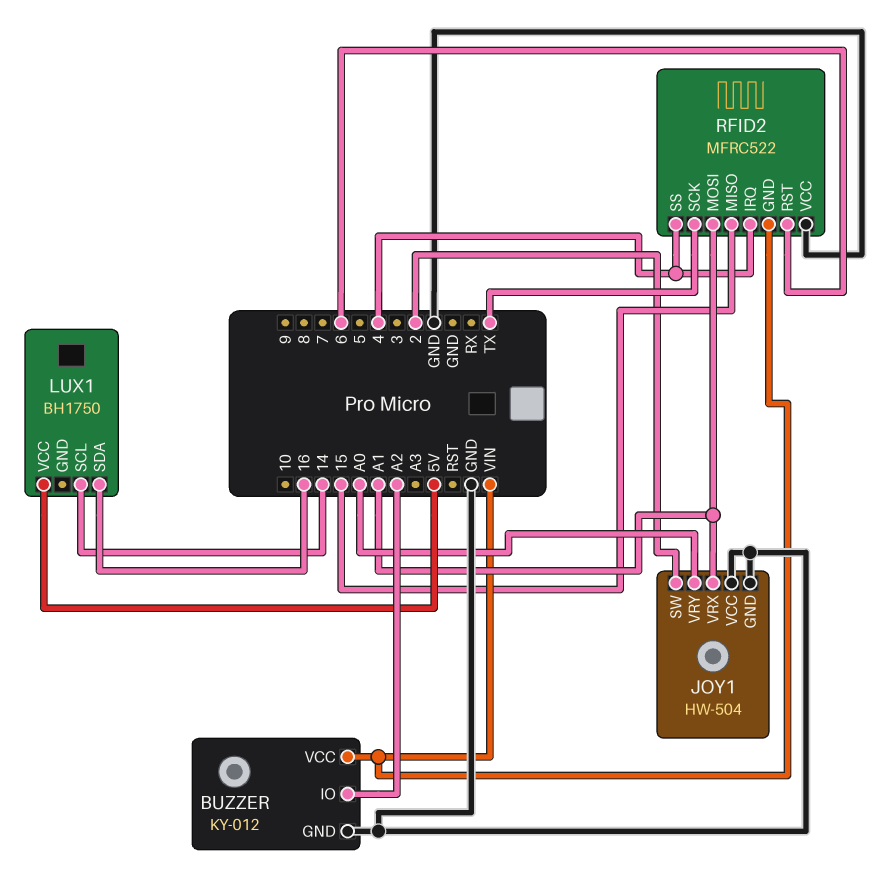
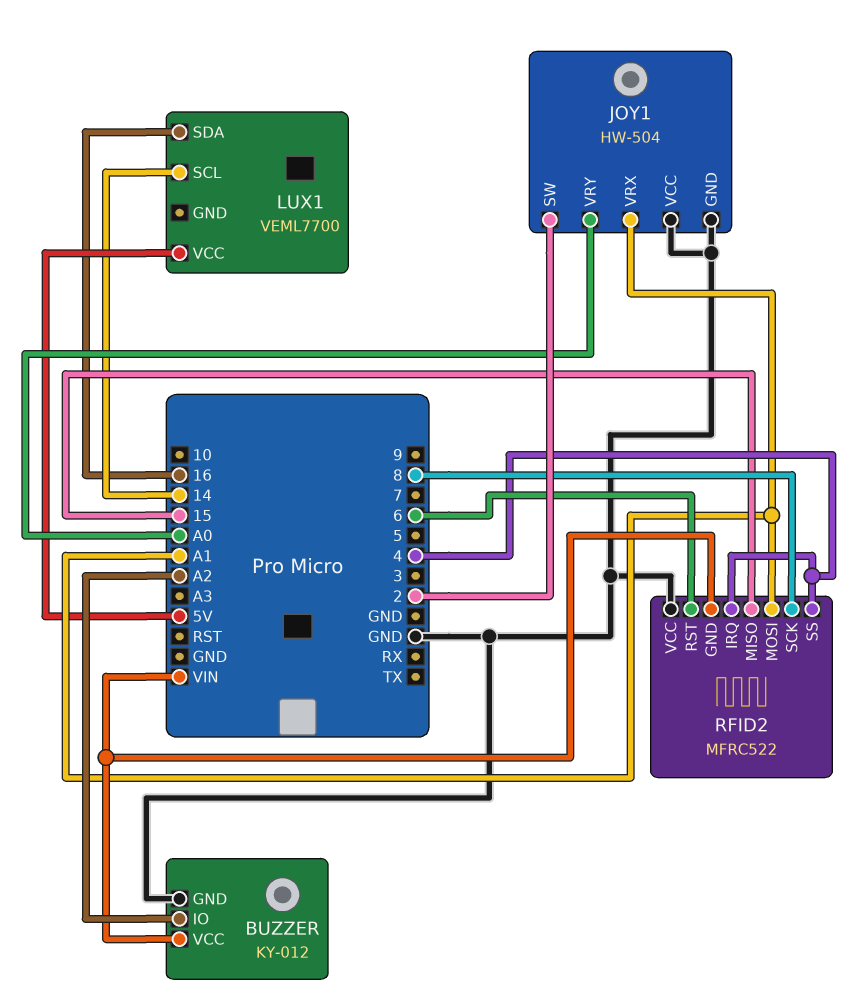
LUX1: BH1750 -> VEML7700
RFID2 pin SCK: TX -> 8

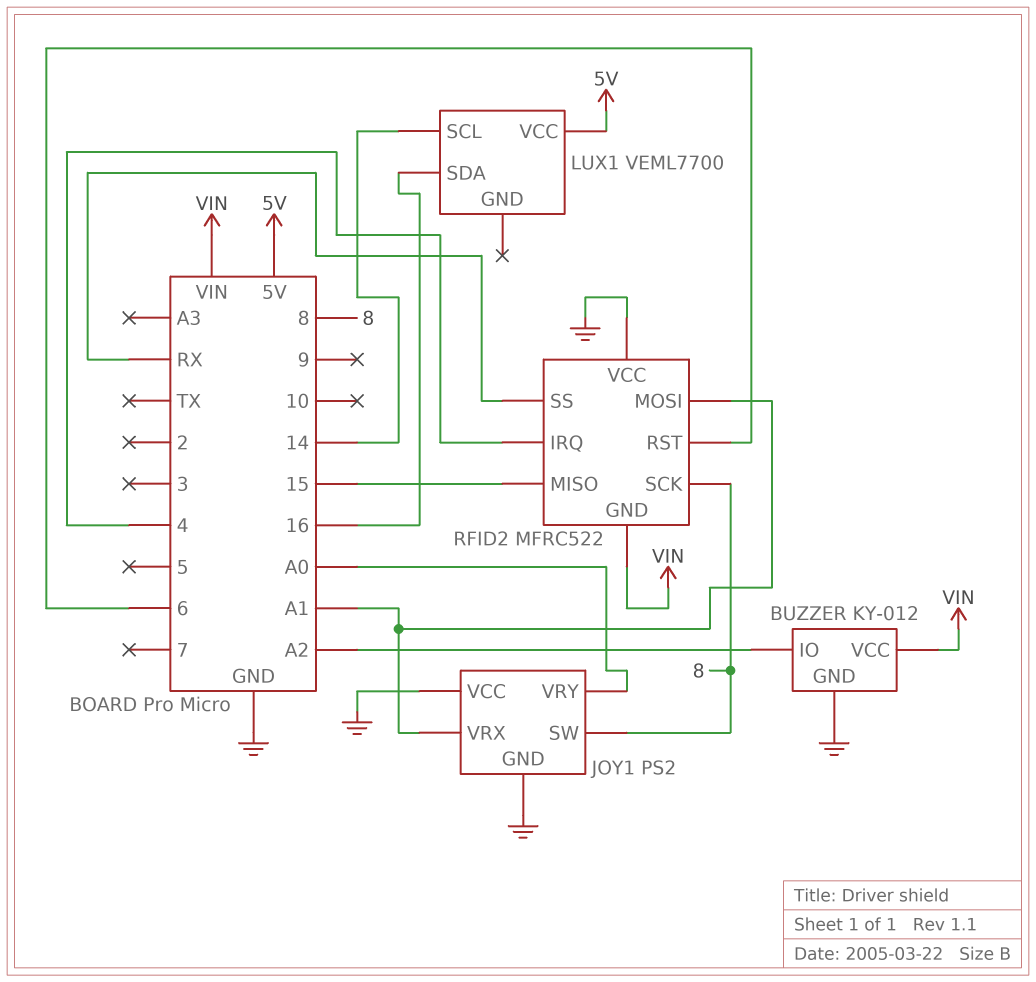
JOY1: HW-504 -> PS2
JOY1 pin SW: 2 -> 8
RFID2 pin SS: 4 -> RX

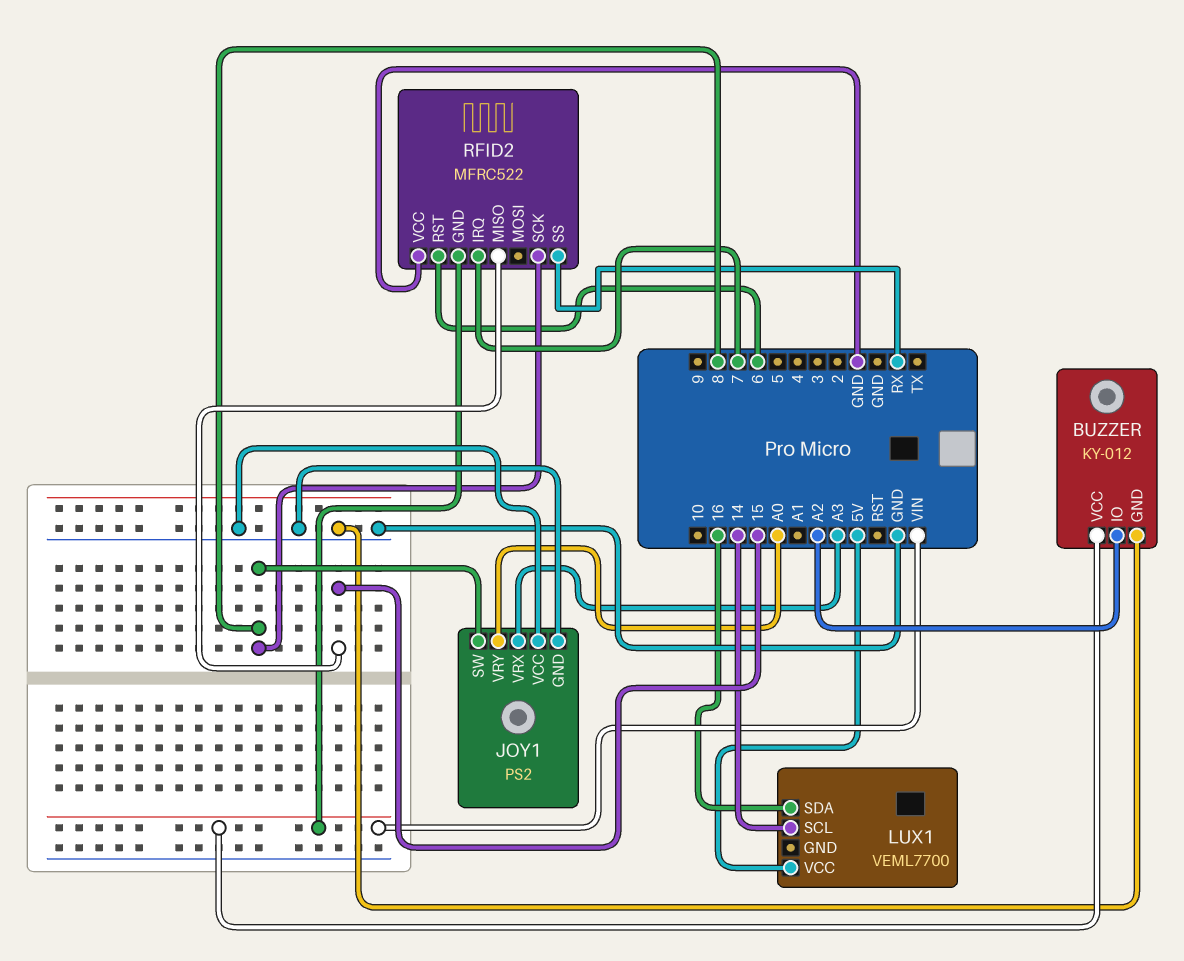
JOY1 pin VRX: A1 -> A3
RFID2 pin IRQ: 4 -> 7
RFID2 pin MOSI: A1 -> none

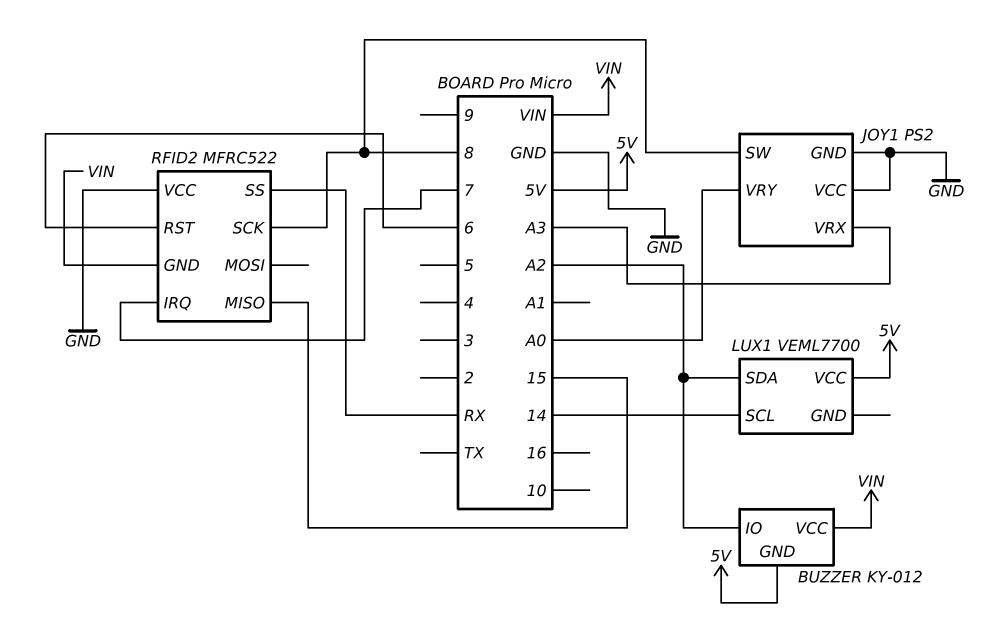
BUZZER pin GND: GND -> 5V
LUX1 pin SDA: 16 -> A2

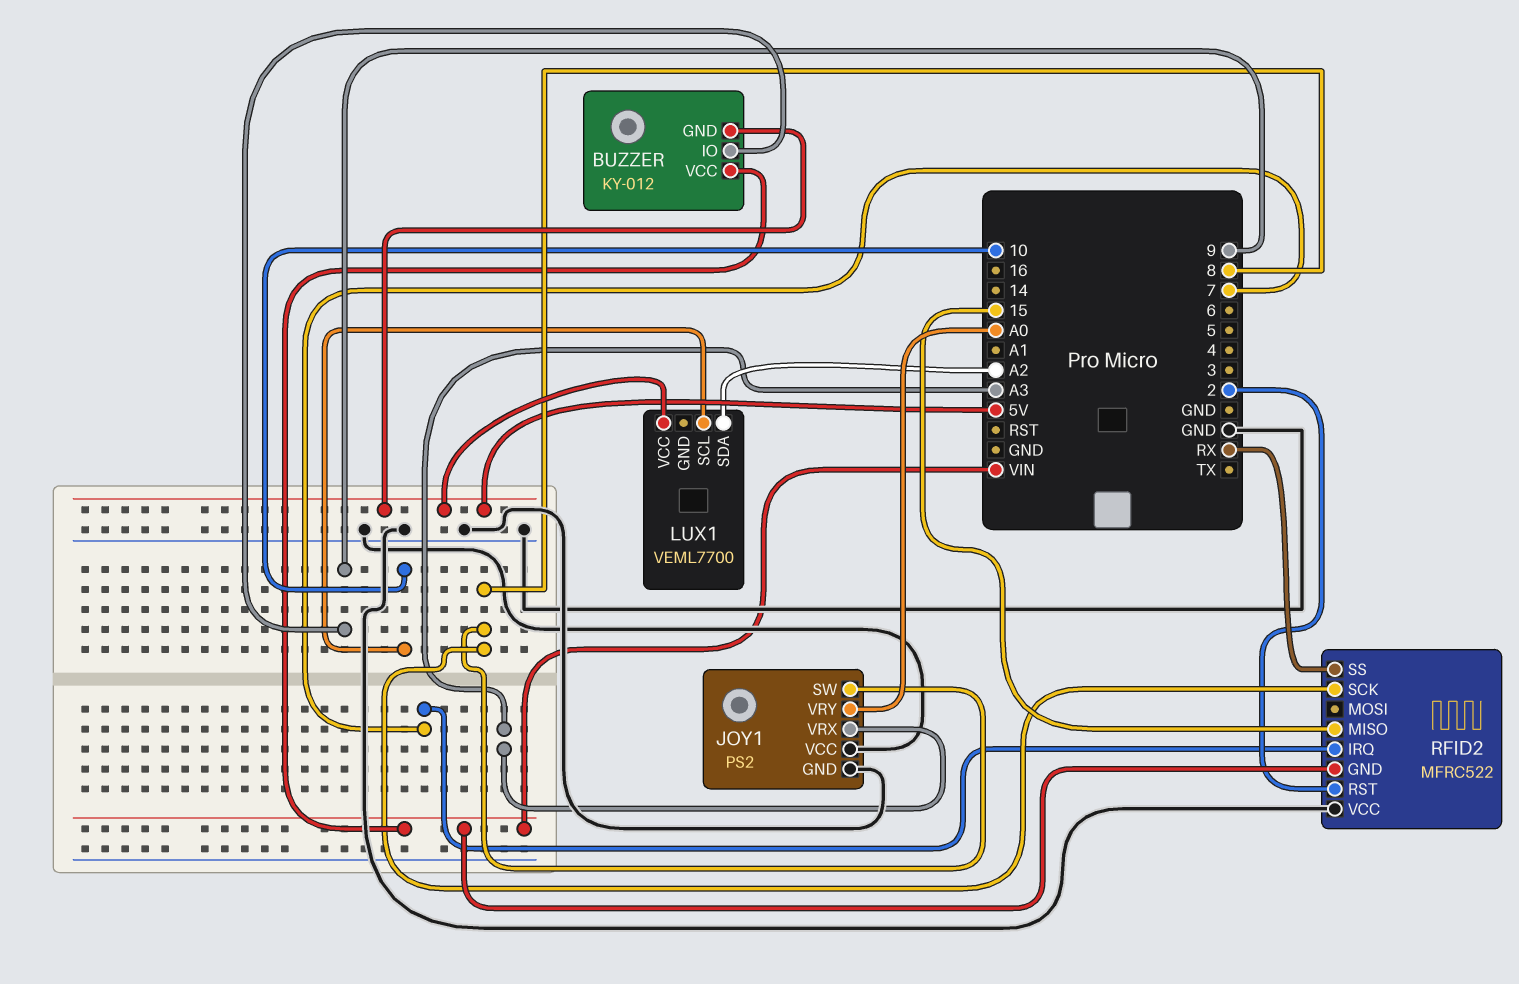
BUZZER pin IO: A2 -> 9
LUX1 pin SCL: 14 -> 10
RFID2 pin RST: 6 -> 2

